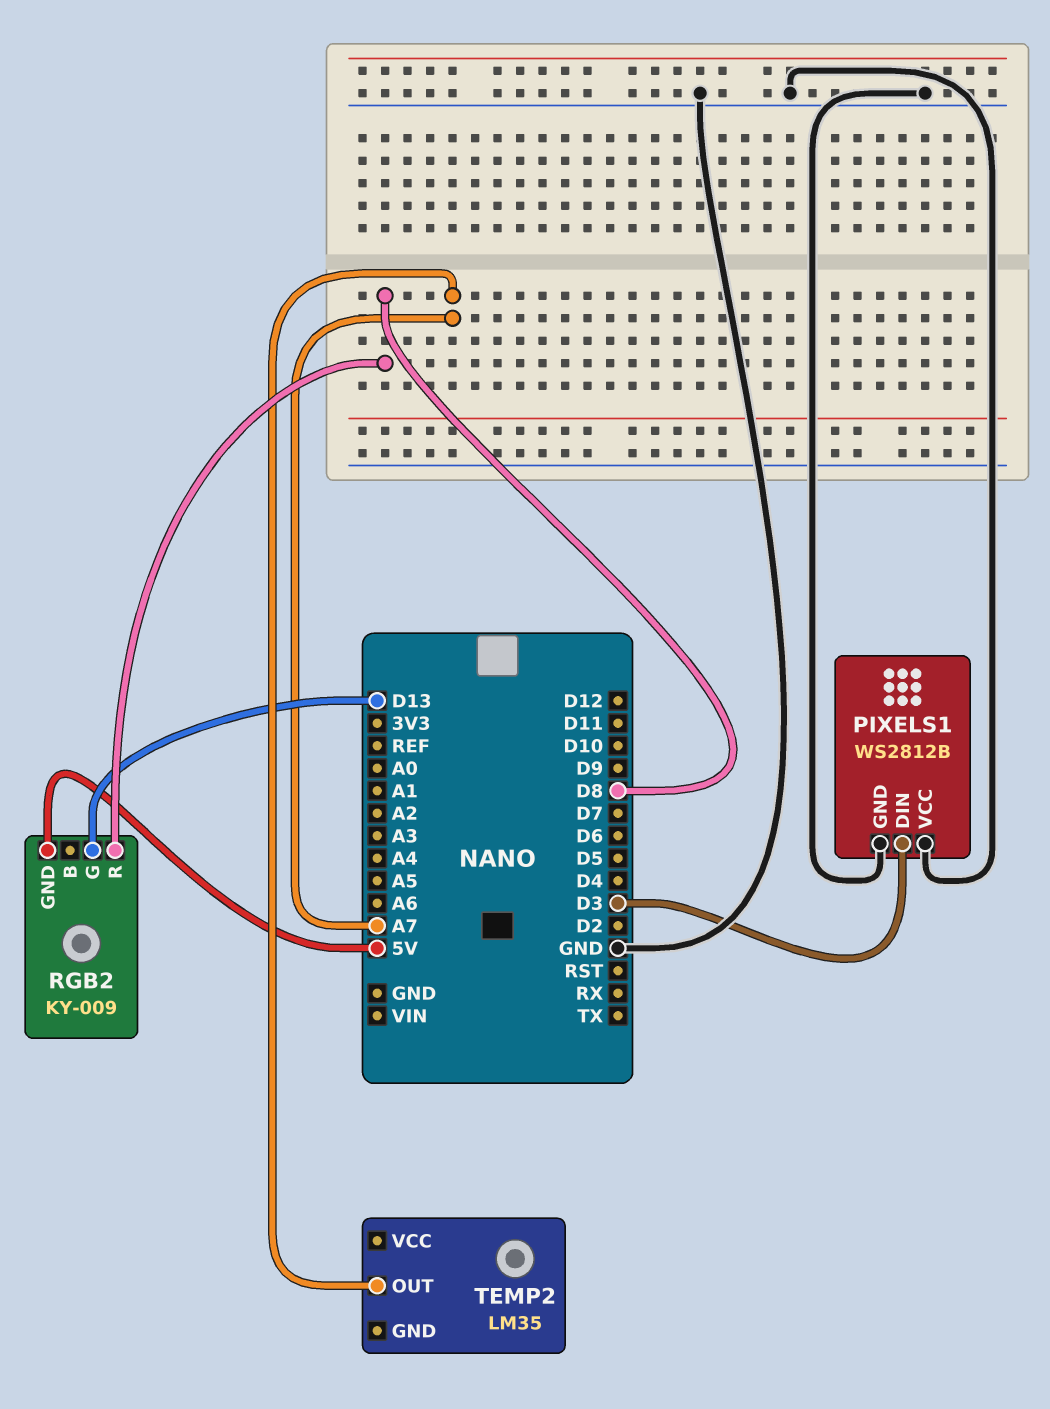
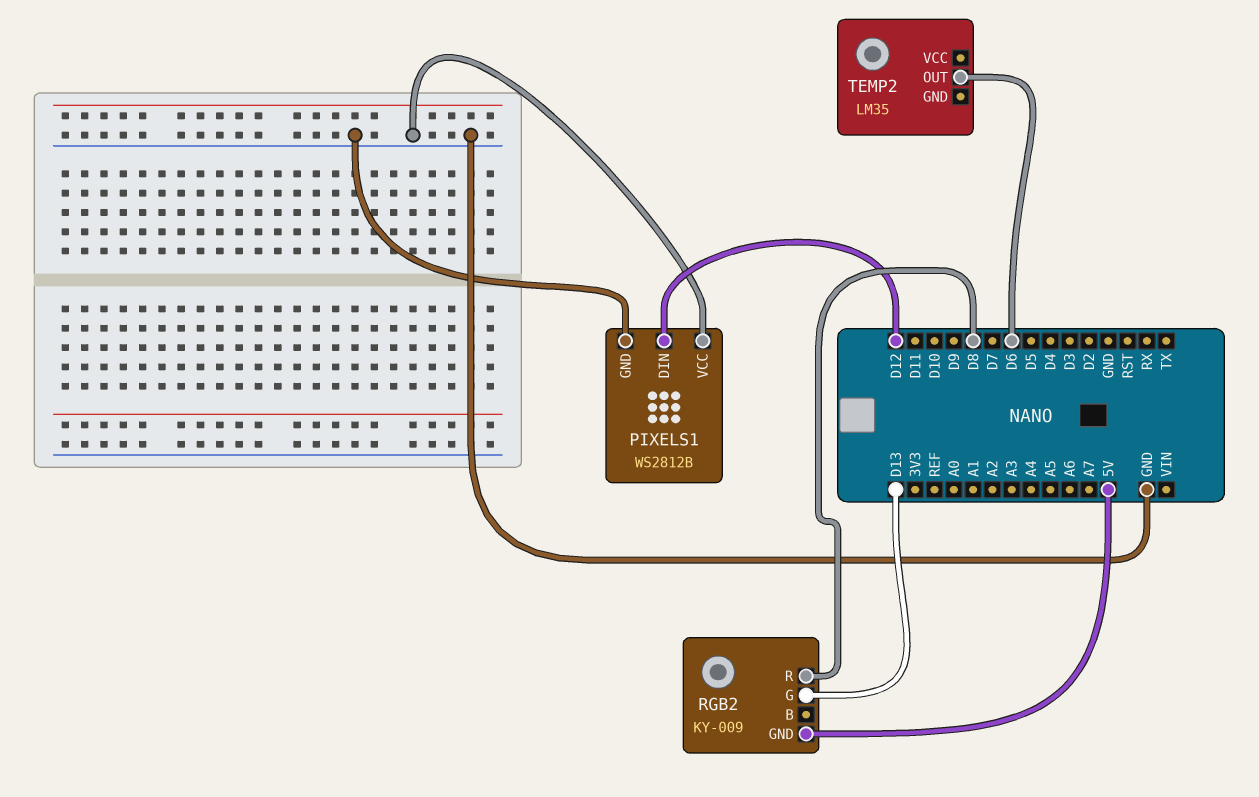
PIXELS1 pin DIN: D3 -> D12
TEMP2 pin OUT: A7 -> D6

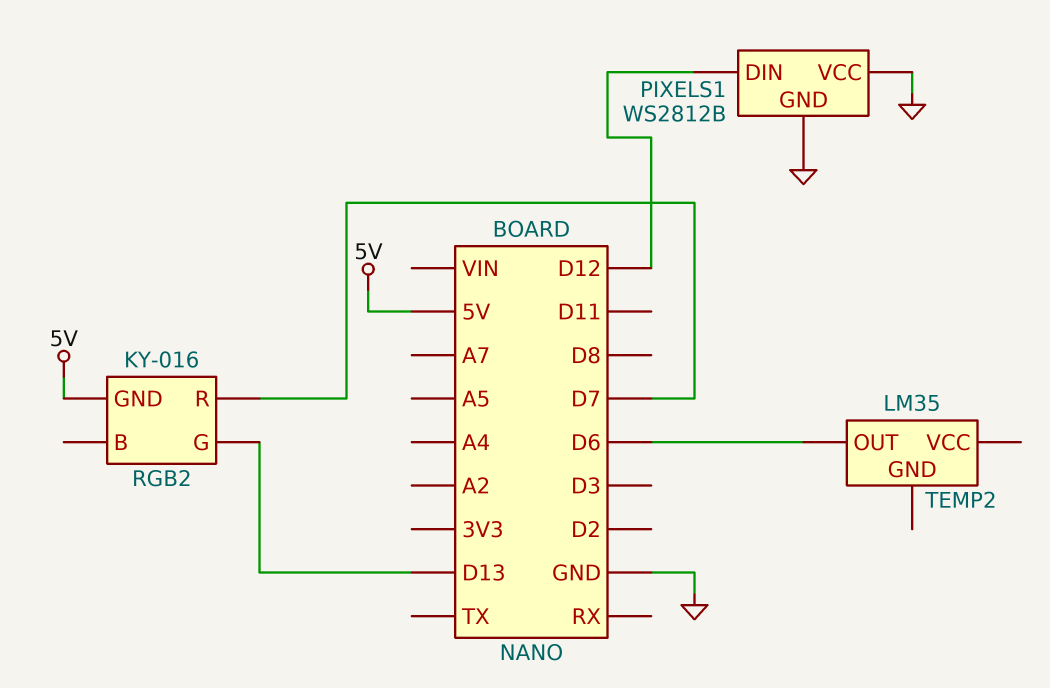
RGB2: KY-009 -> KY-016
RGB2 pin R: D8 -> D7

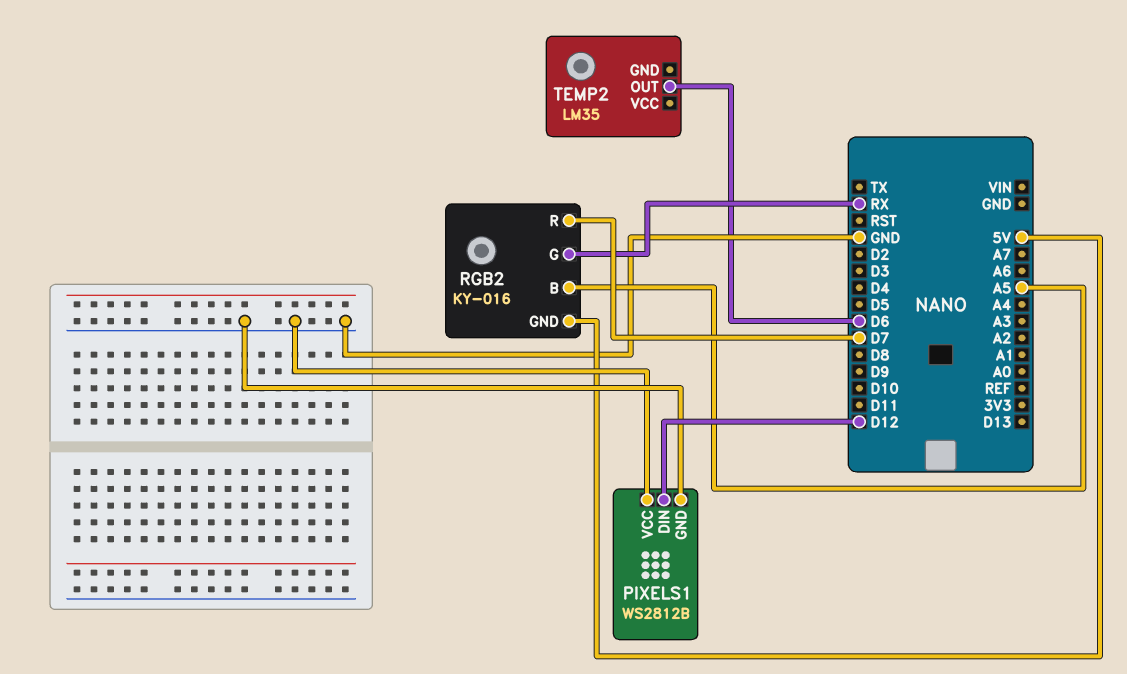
RGB2 pin B: none -> A5
RGB2 pin G: D13 -> RX

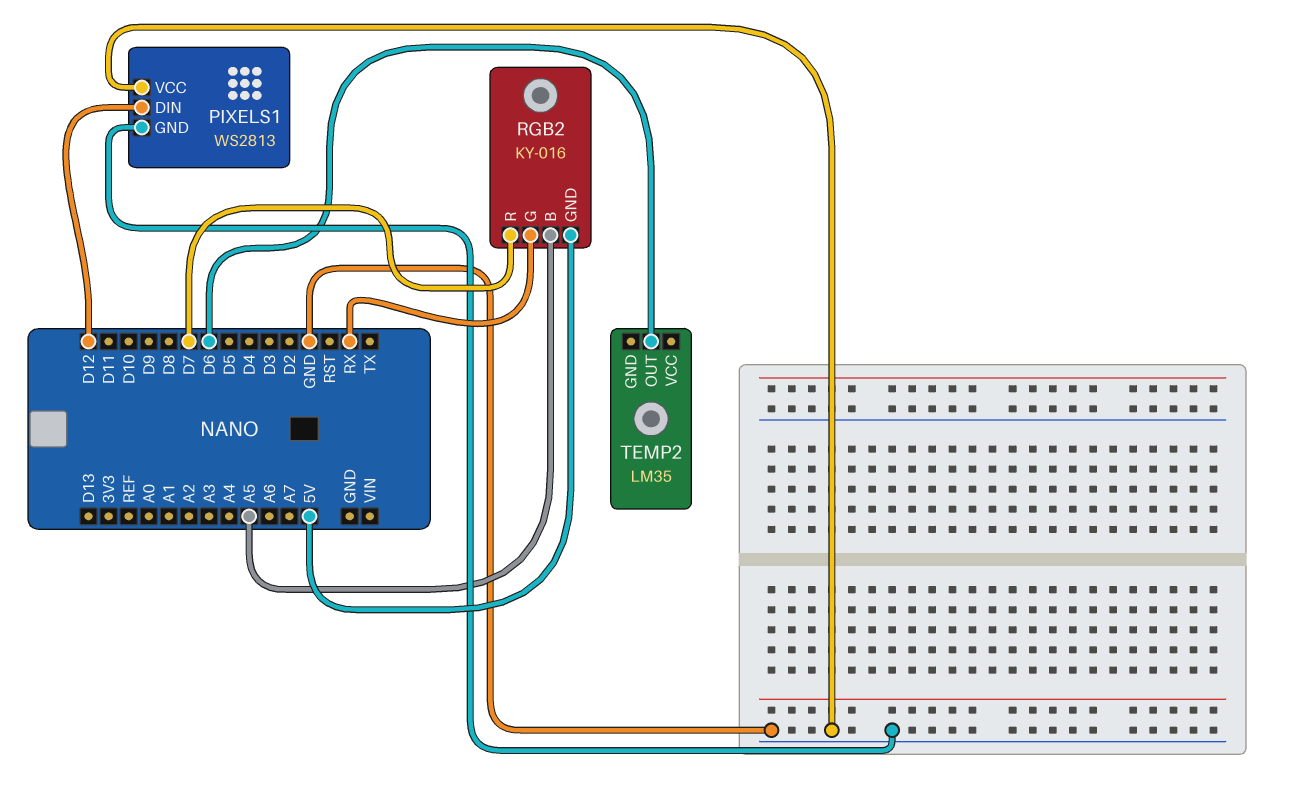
PIXELS1: WS2812B -> WS2813

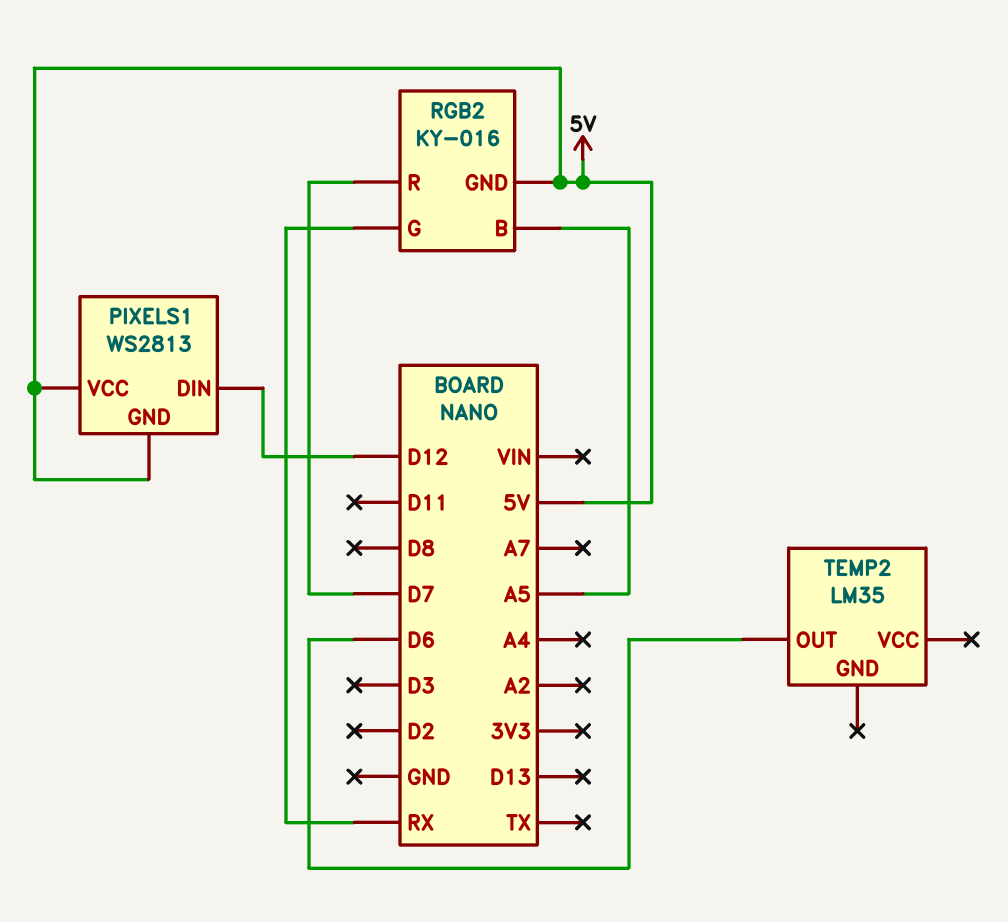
PIXELS1 pin GND: GND -> 5V
PIXELS1 pin VCC: GND -> 5V

